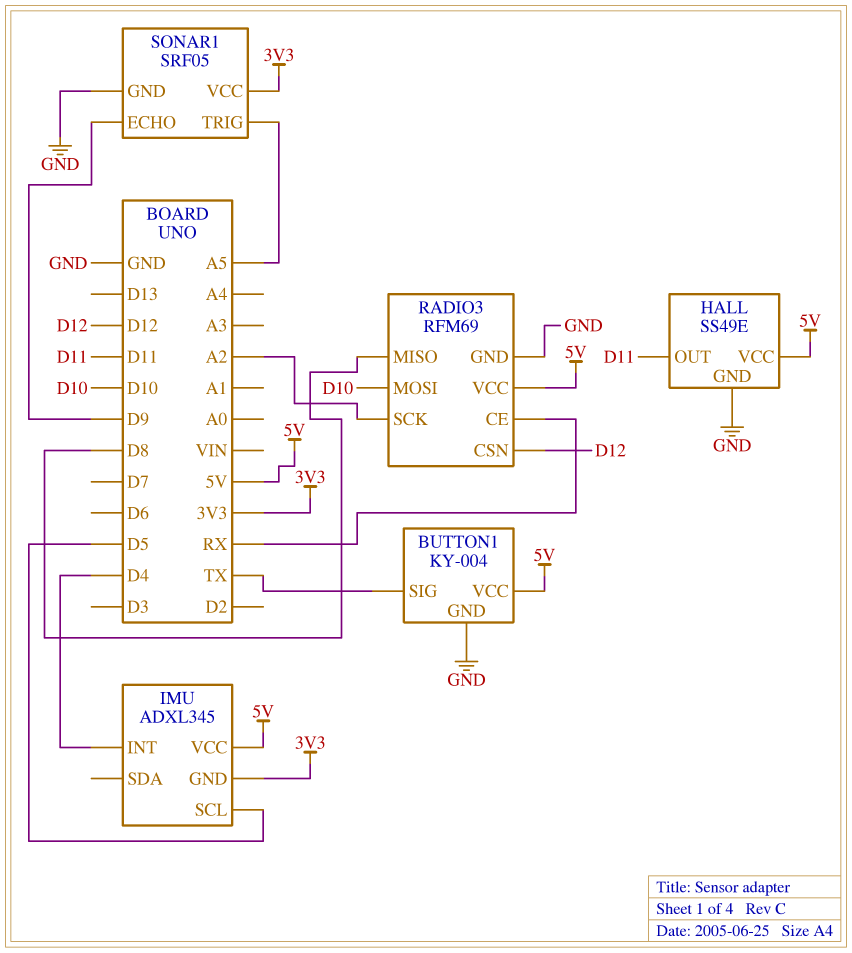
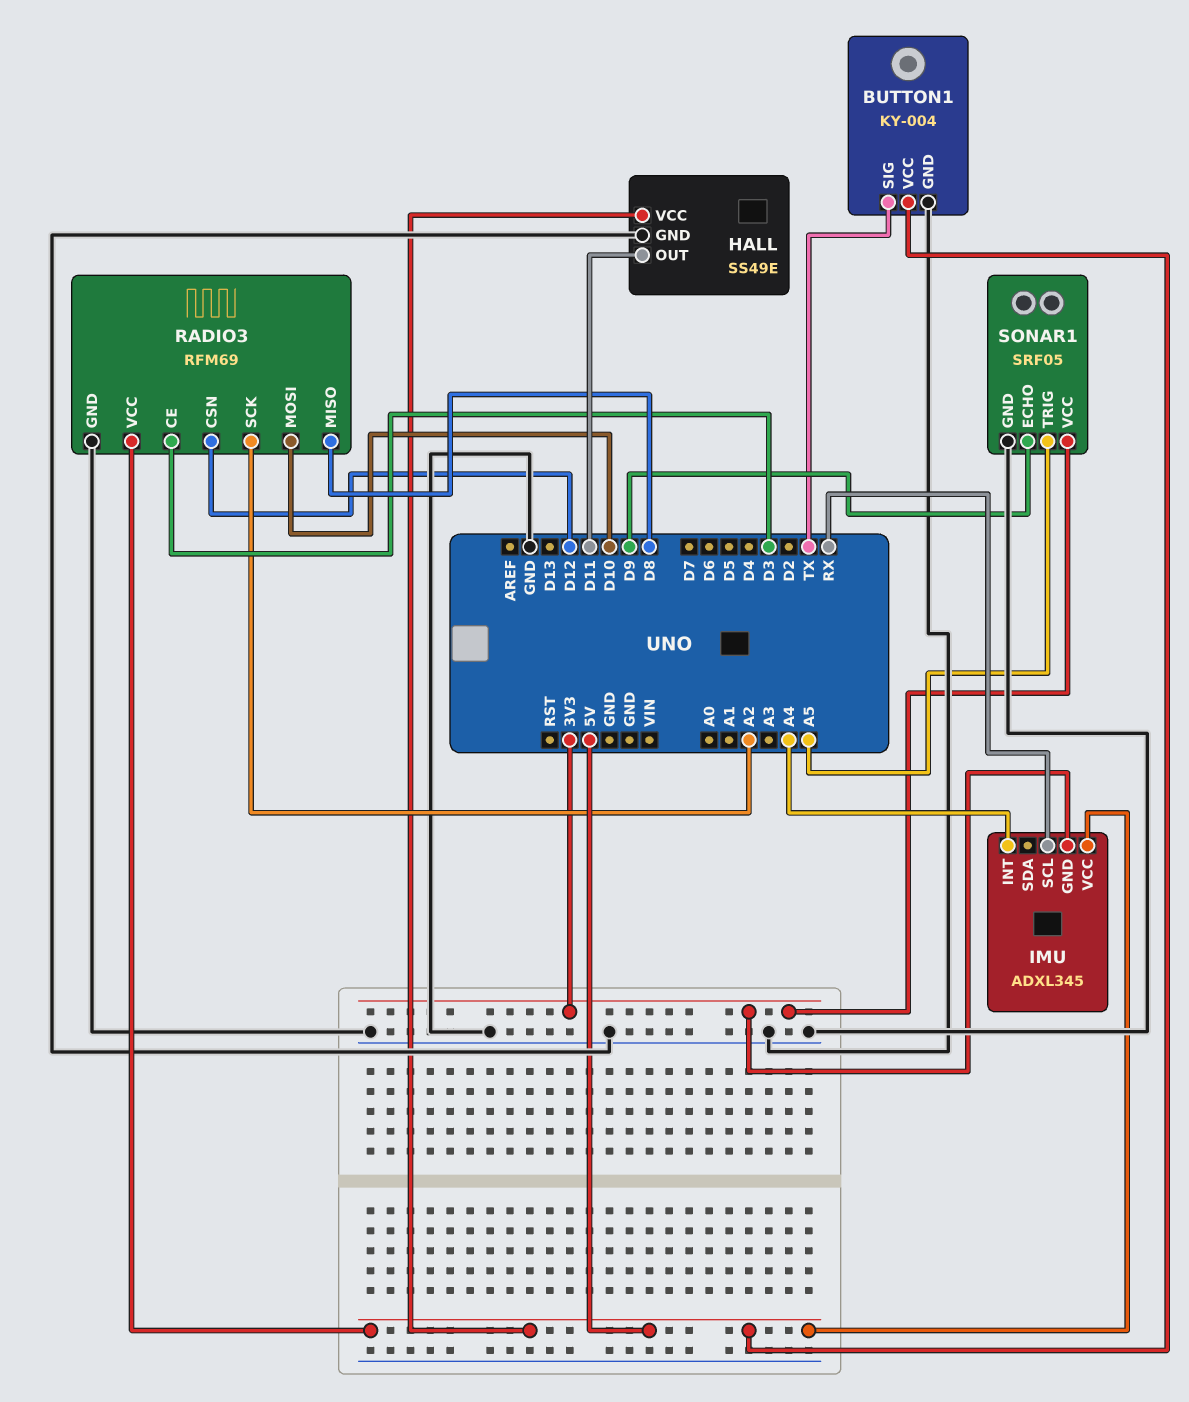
IMU pin INT: D4 -> A4
IMU pin SCL: D5 -> RX
RADIO3 pin CE: RX -> D3

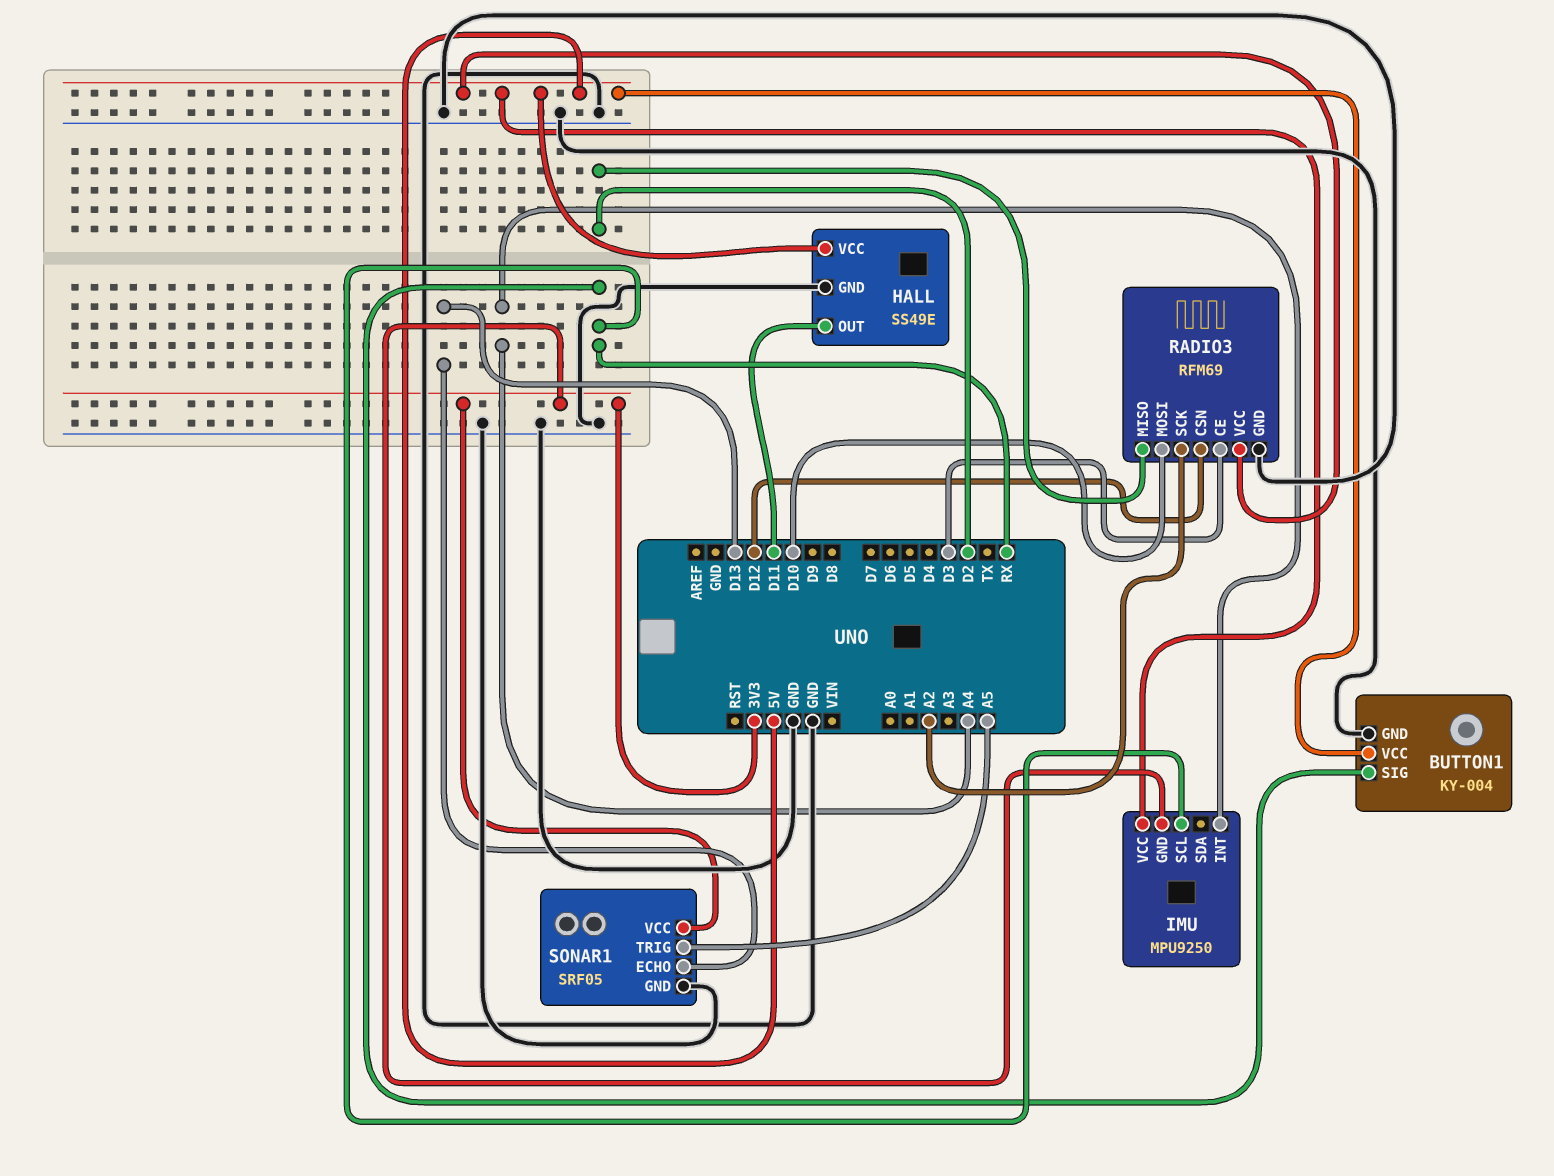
BUTTON1 pin SIG: TX -> RX
IMU: ADXL345 -> MPU9250
RADIO3 pin MISO: D8 -> D2
SONAR1 pin ECHO: D9 -> D13

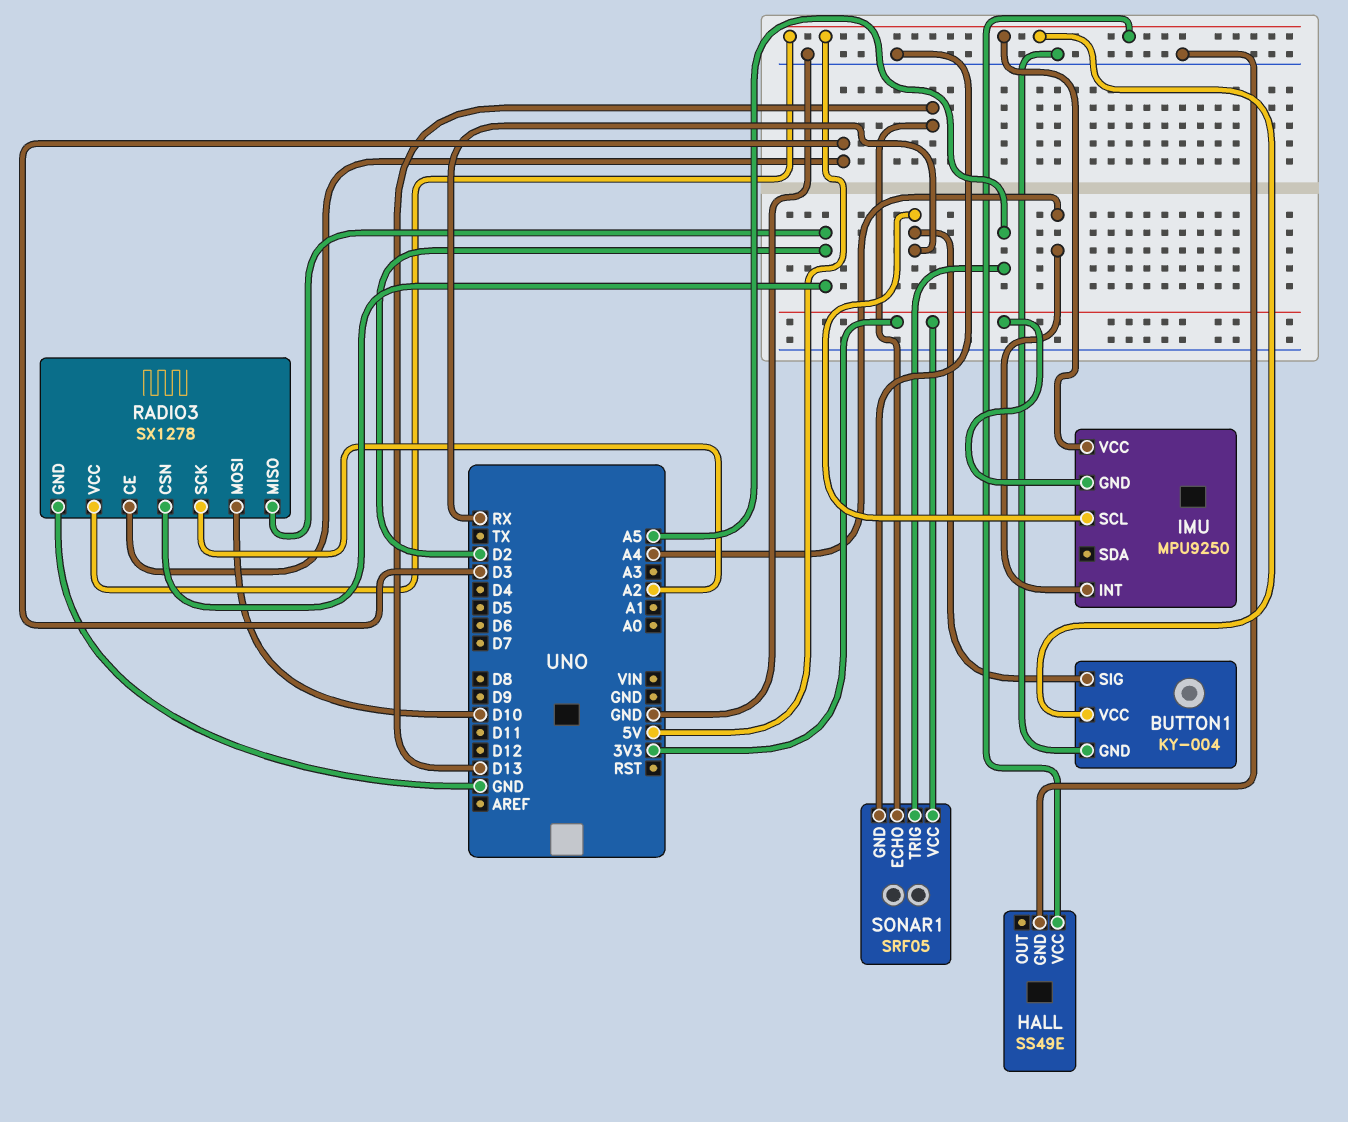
HALL pin OUT: D11 -> none
RADIO3: RFM69 -> SX1278
RADIO3 pin CSN: D12 -> D2

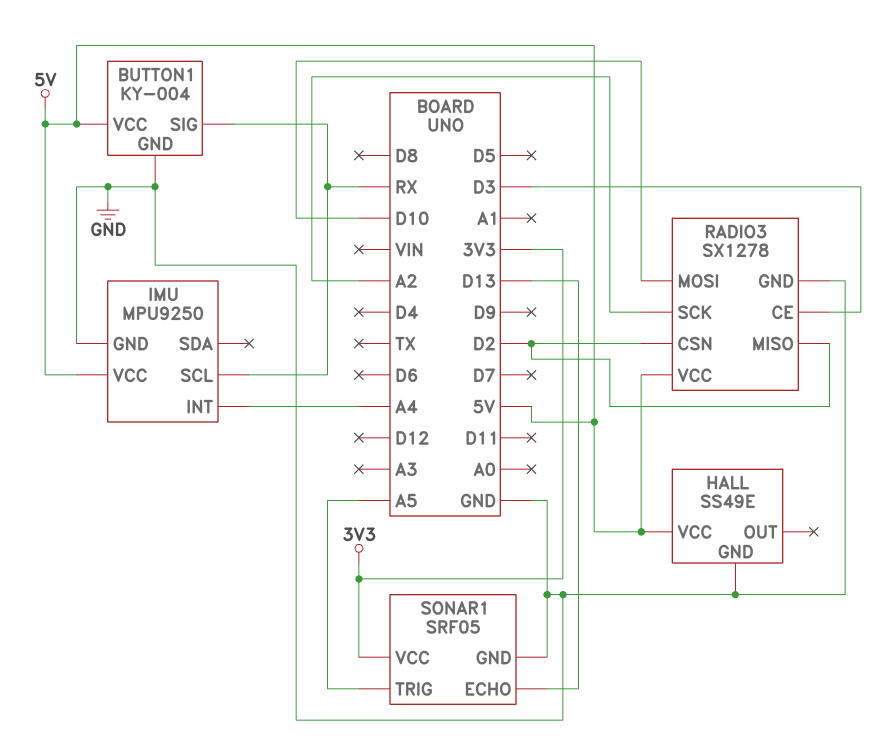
IMU pin GND: 3V3 -> GND

